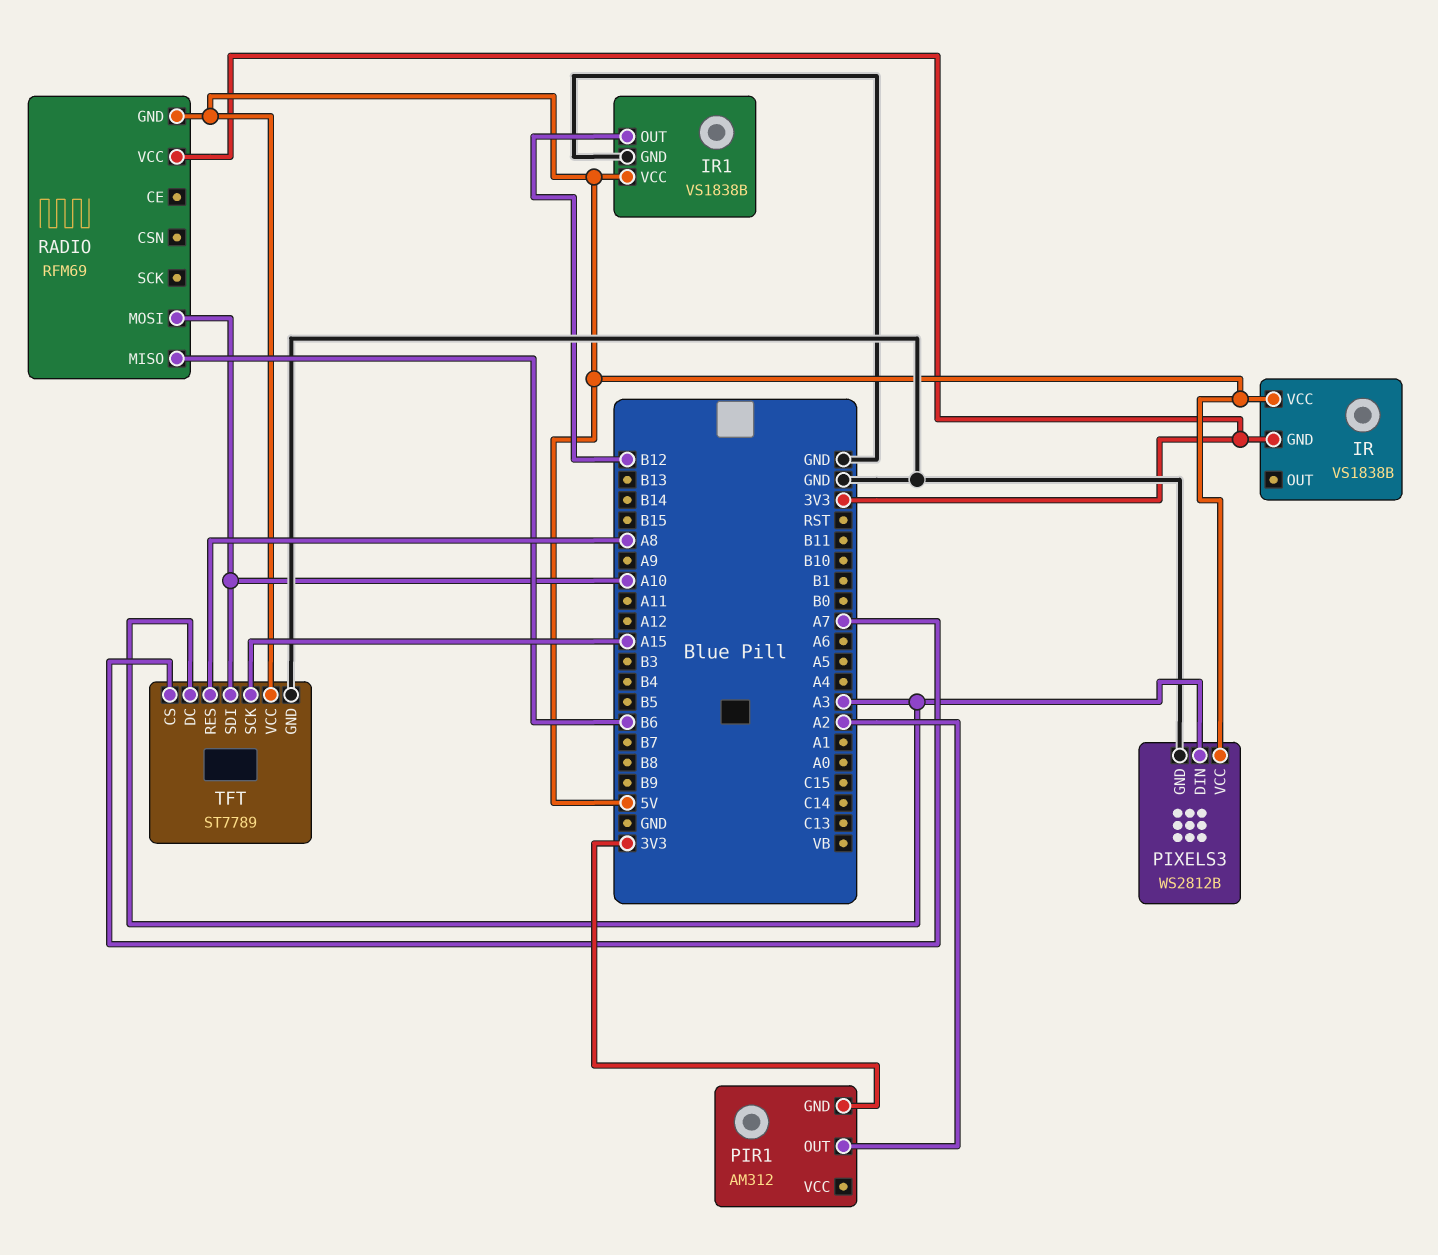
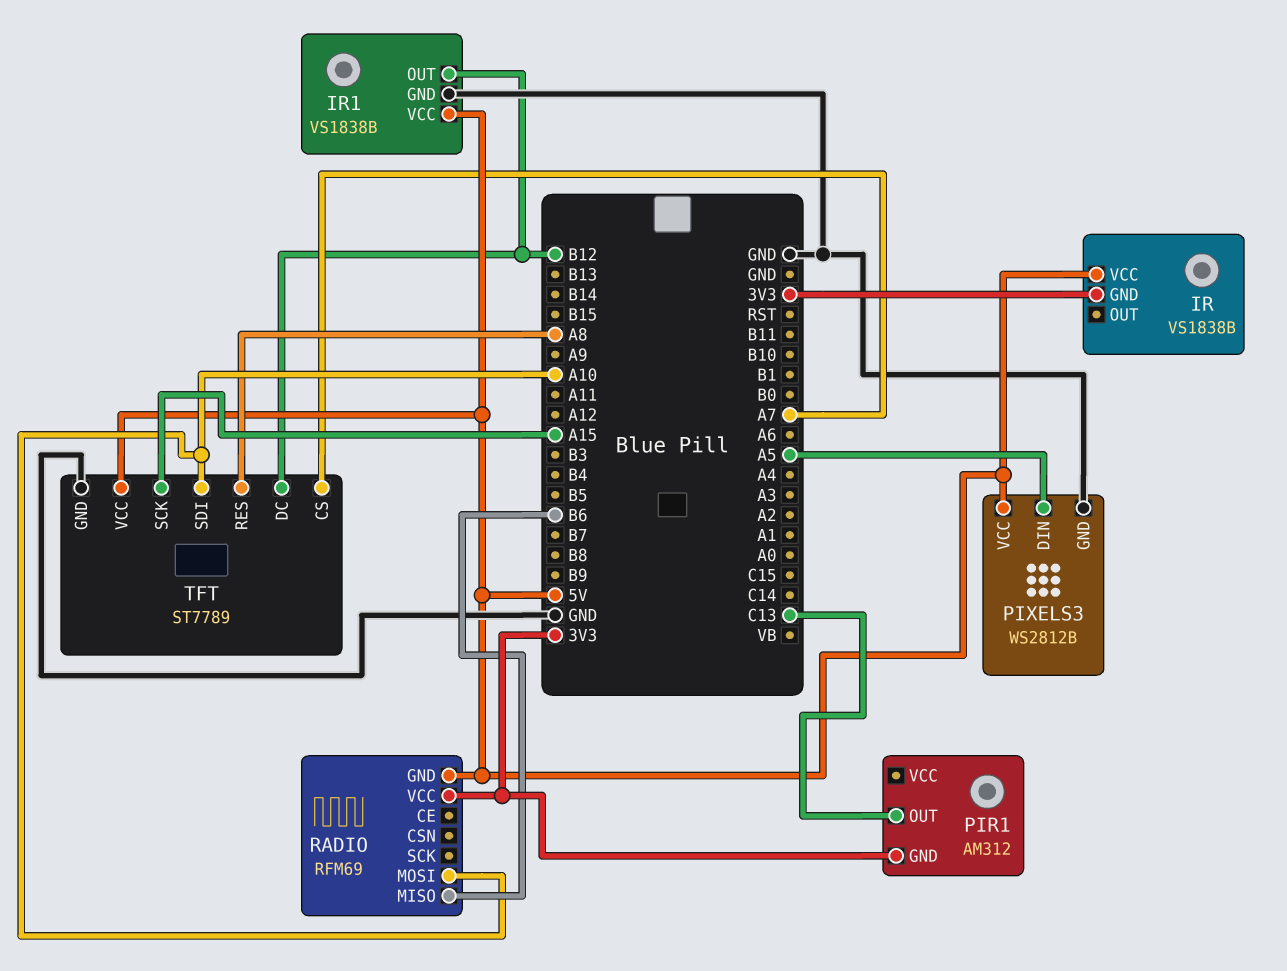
PIR1 pin OUT: A2 -> C13
PIXELS3 pin DIN: A3 -> A5
TFT pin DC: A3 -> B12

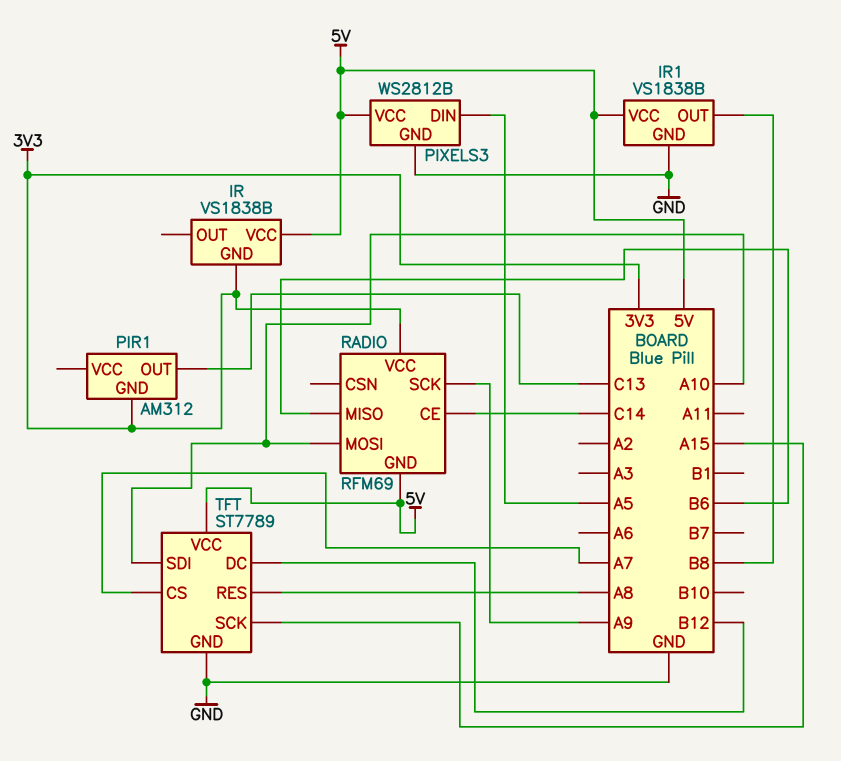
IR1 pin OUT: B12 -> B8
RADIO pin CE: none -> C14
RADIO pin SCK: none -> A9

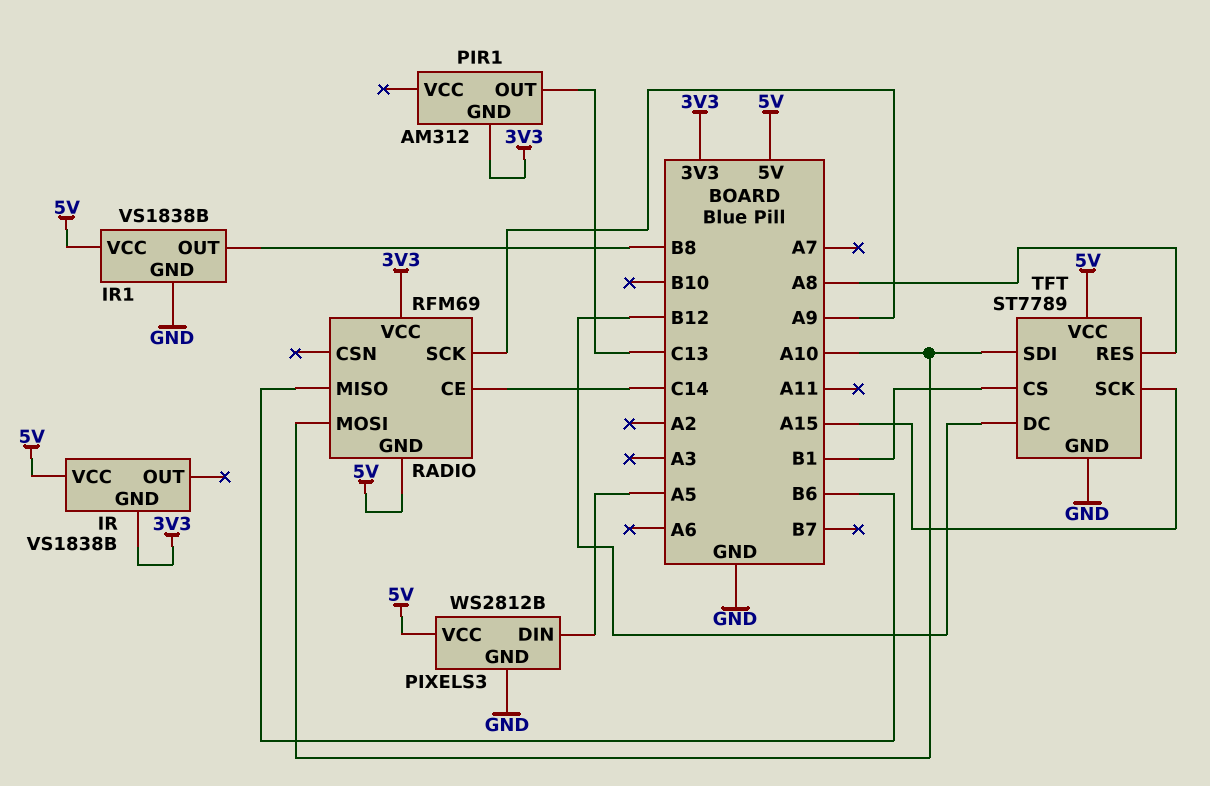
TFT pin CS: A7 -> B1

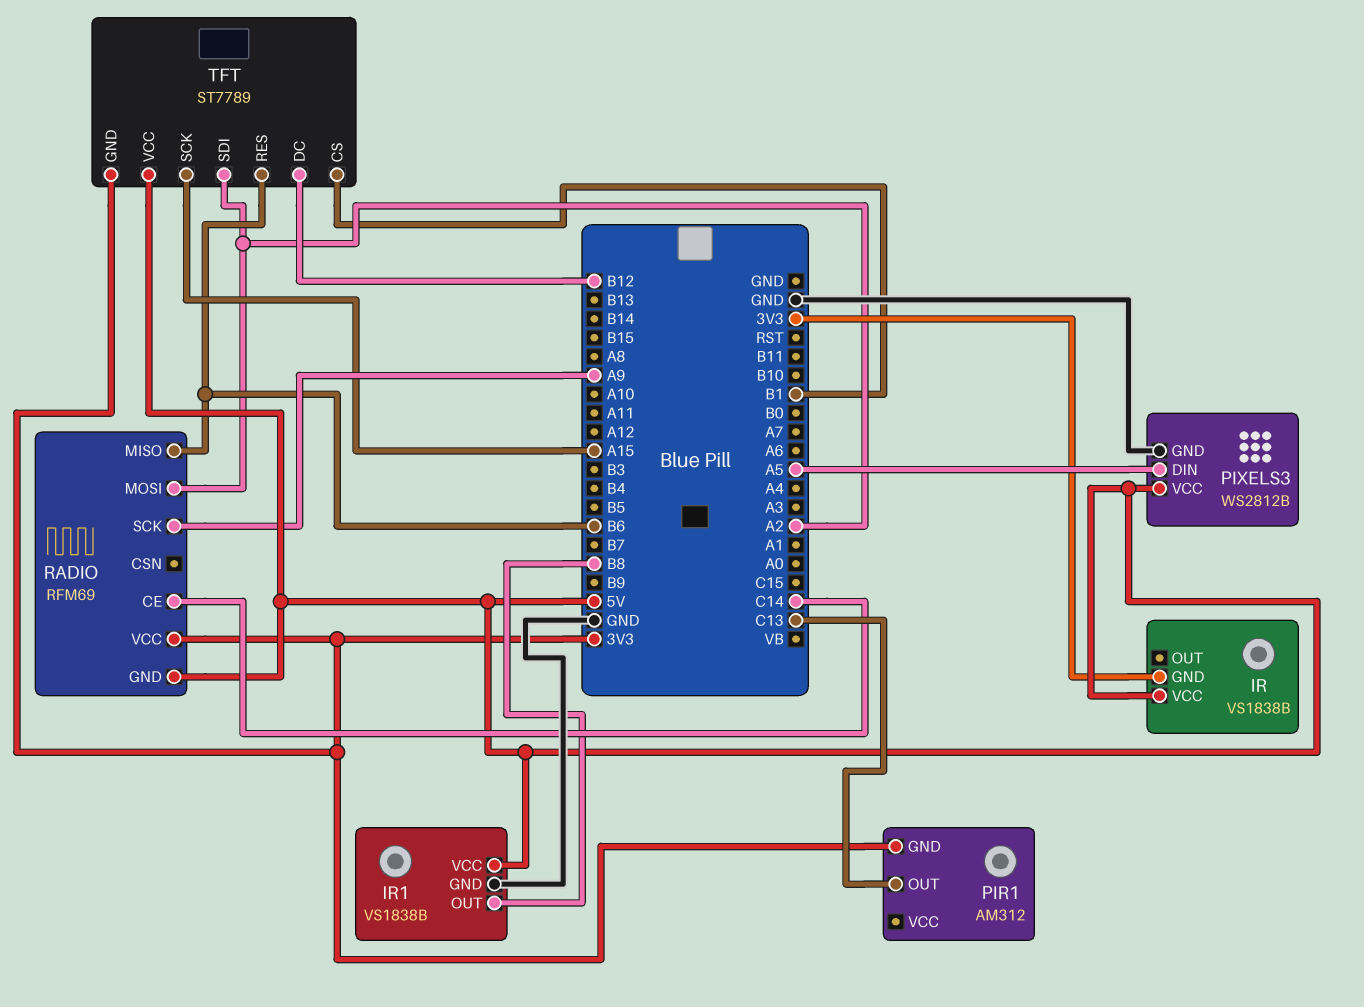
RADIO pin MOSI: A10 -> A2
TFT pin GND: GND -> 3V3
TFT pin RES: A8 -> B6
TFT pin SDI: A10 -> A2

